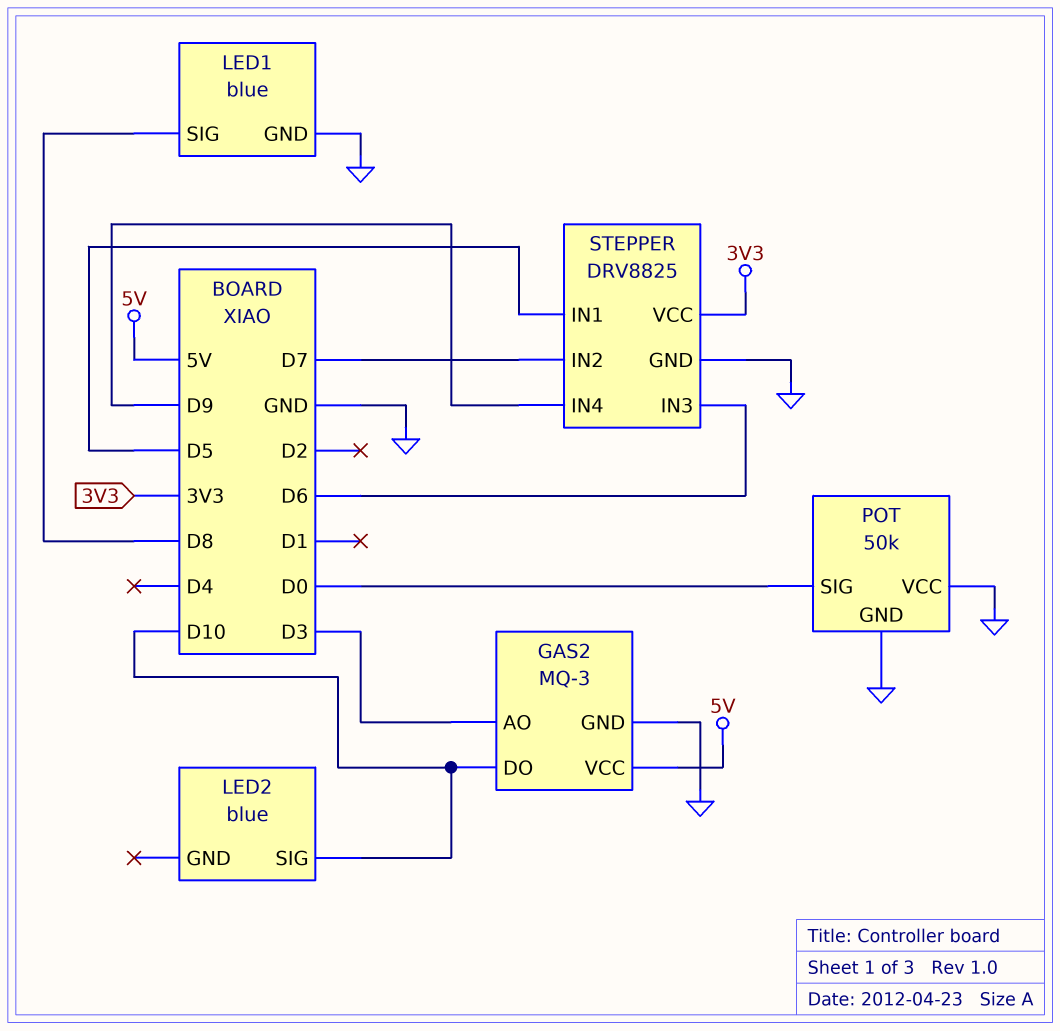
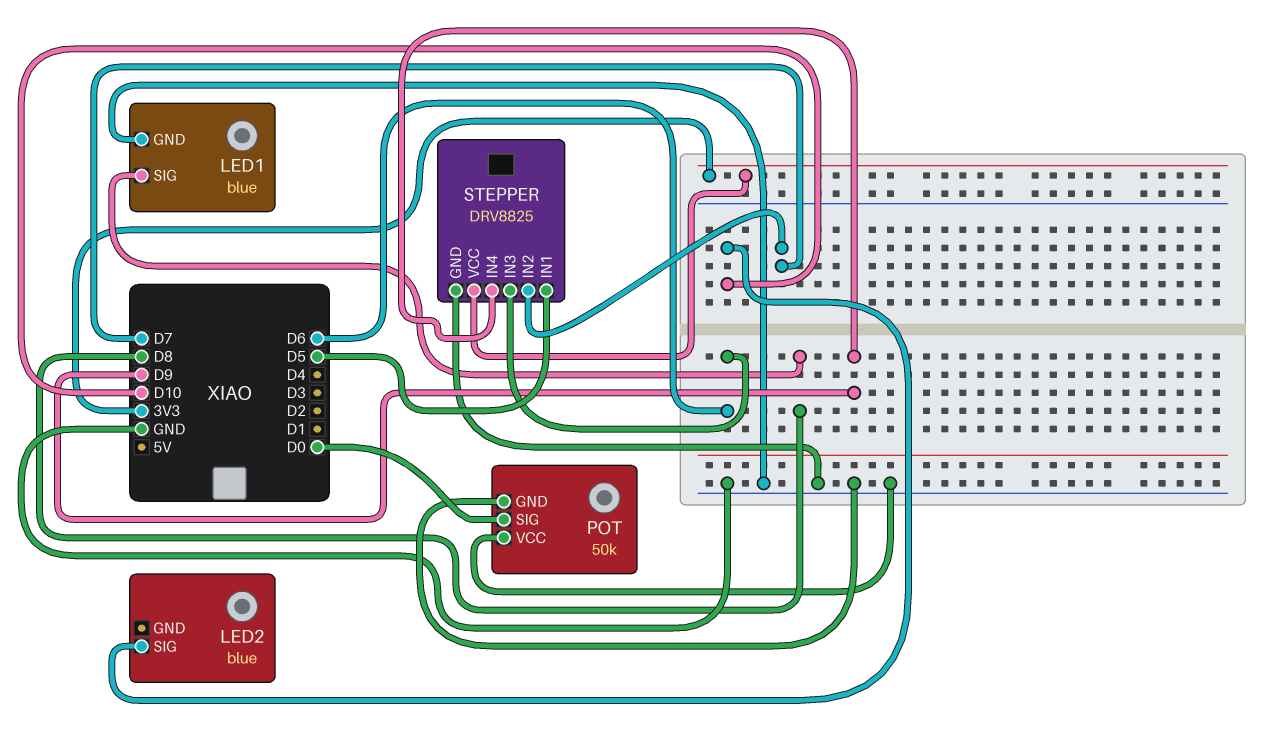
GAS2: MQ-3 -> none
GAS2 pin AO: D3 -> none
GAS2 pin DO: D10 -> none
GAS2 pin GND: GND -> none
GAS2 pin VCC: 5V -> none

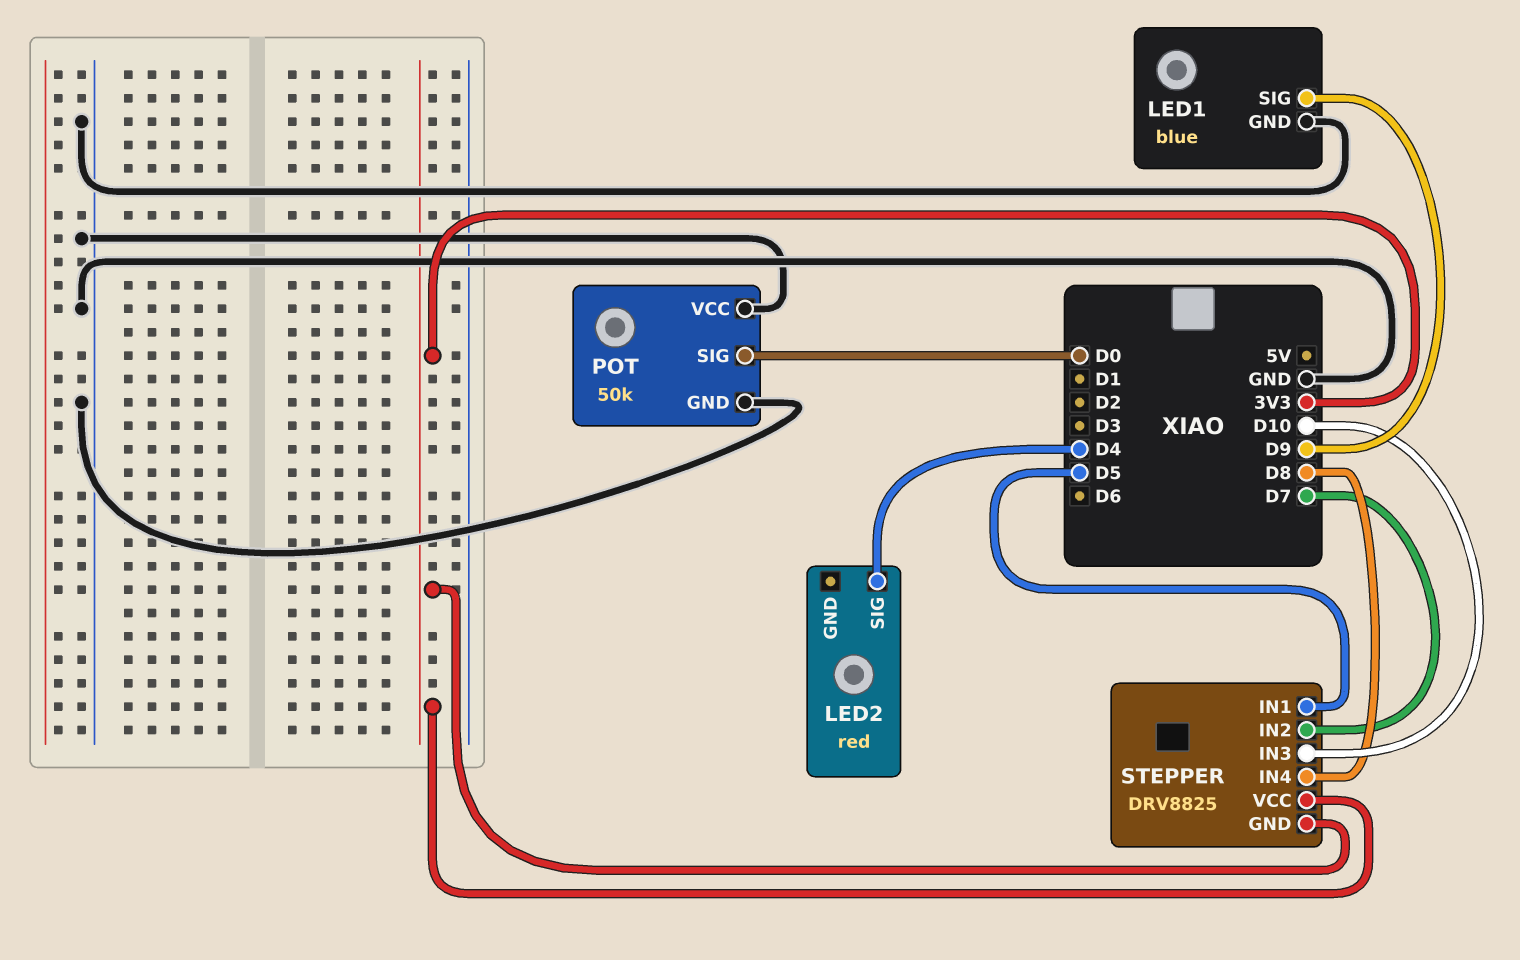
LED1 pin SIG: D8 -> D9
LED2: blue -> red
LED2 pin SIG: D10 -> D4
STEPPER pin GND: GND -> 3V3
STEPPER pin IN3: D6 -> D10
STEPPER pin IN4: D9 -> D8

